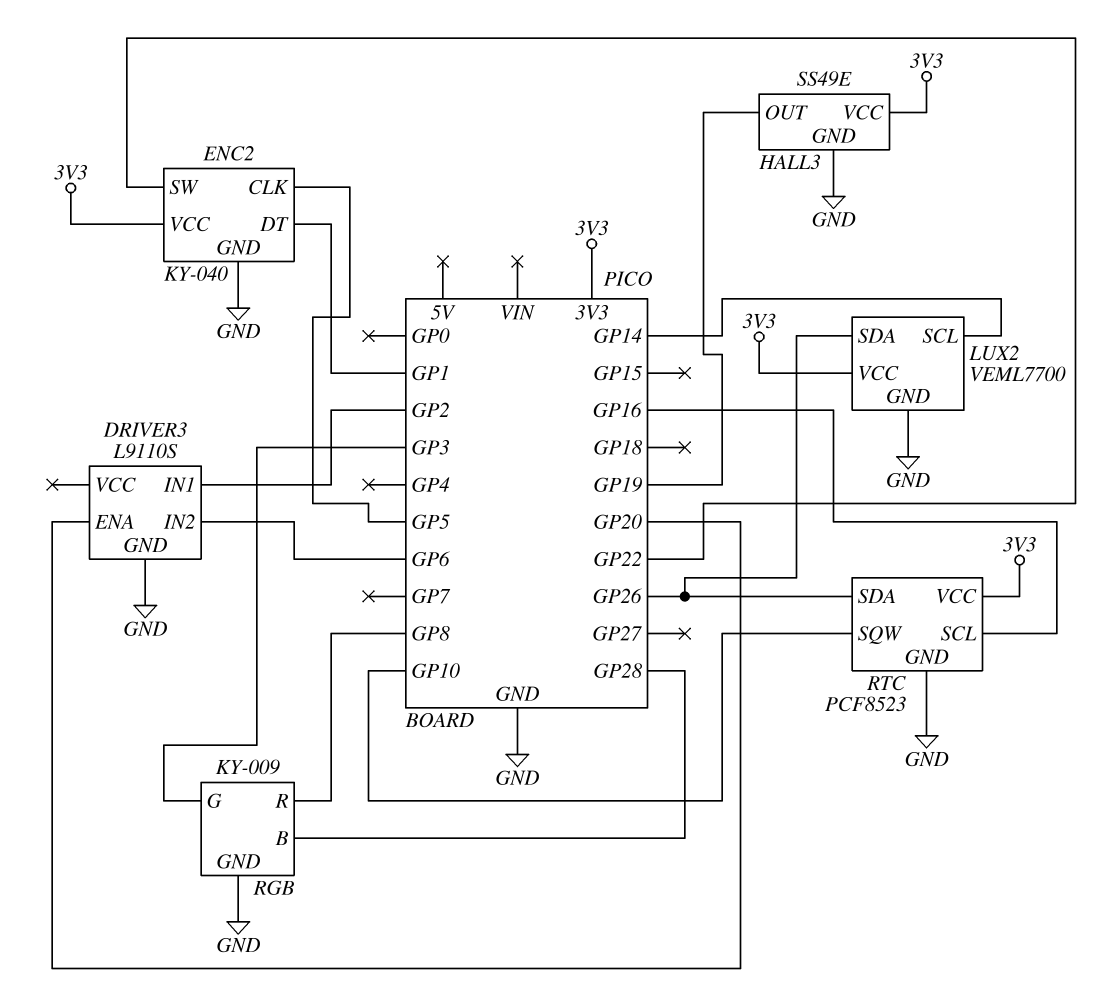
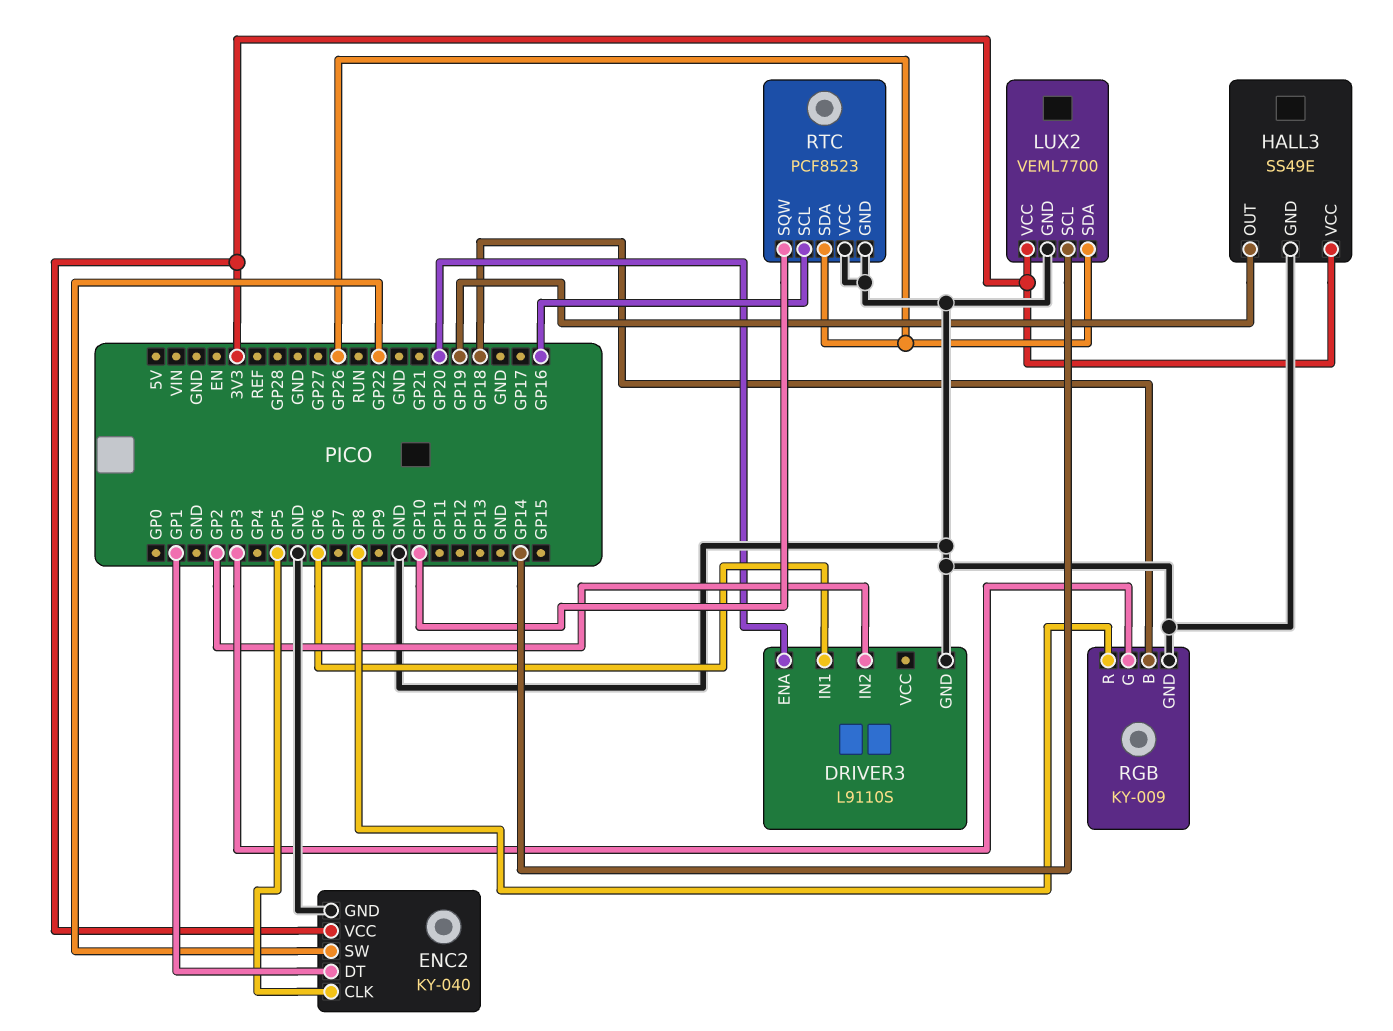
DRIVER3 pin IN1: GP2 -> GP6
DRIVER3 pin IN2: GP6 -> GP2
RGB pin B: GP28 -> GP18
RTC pin VCC: 3V3 -> GND

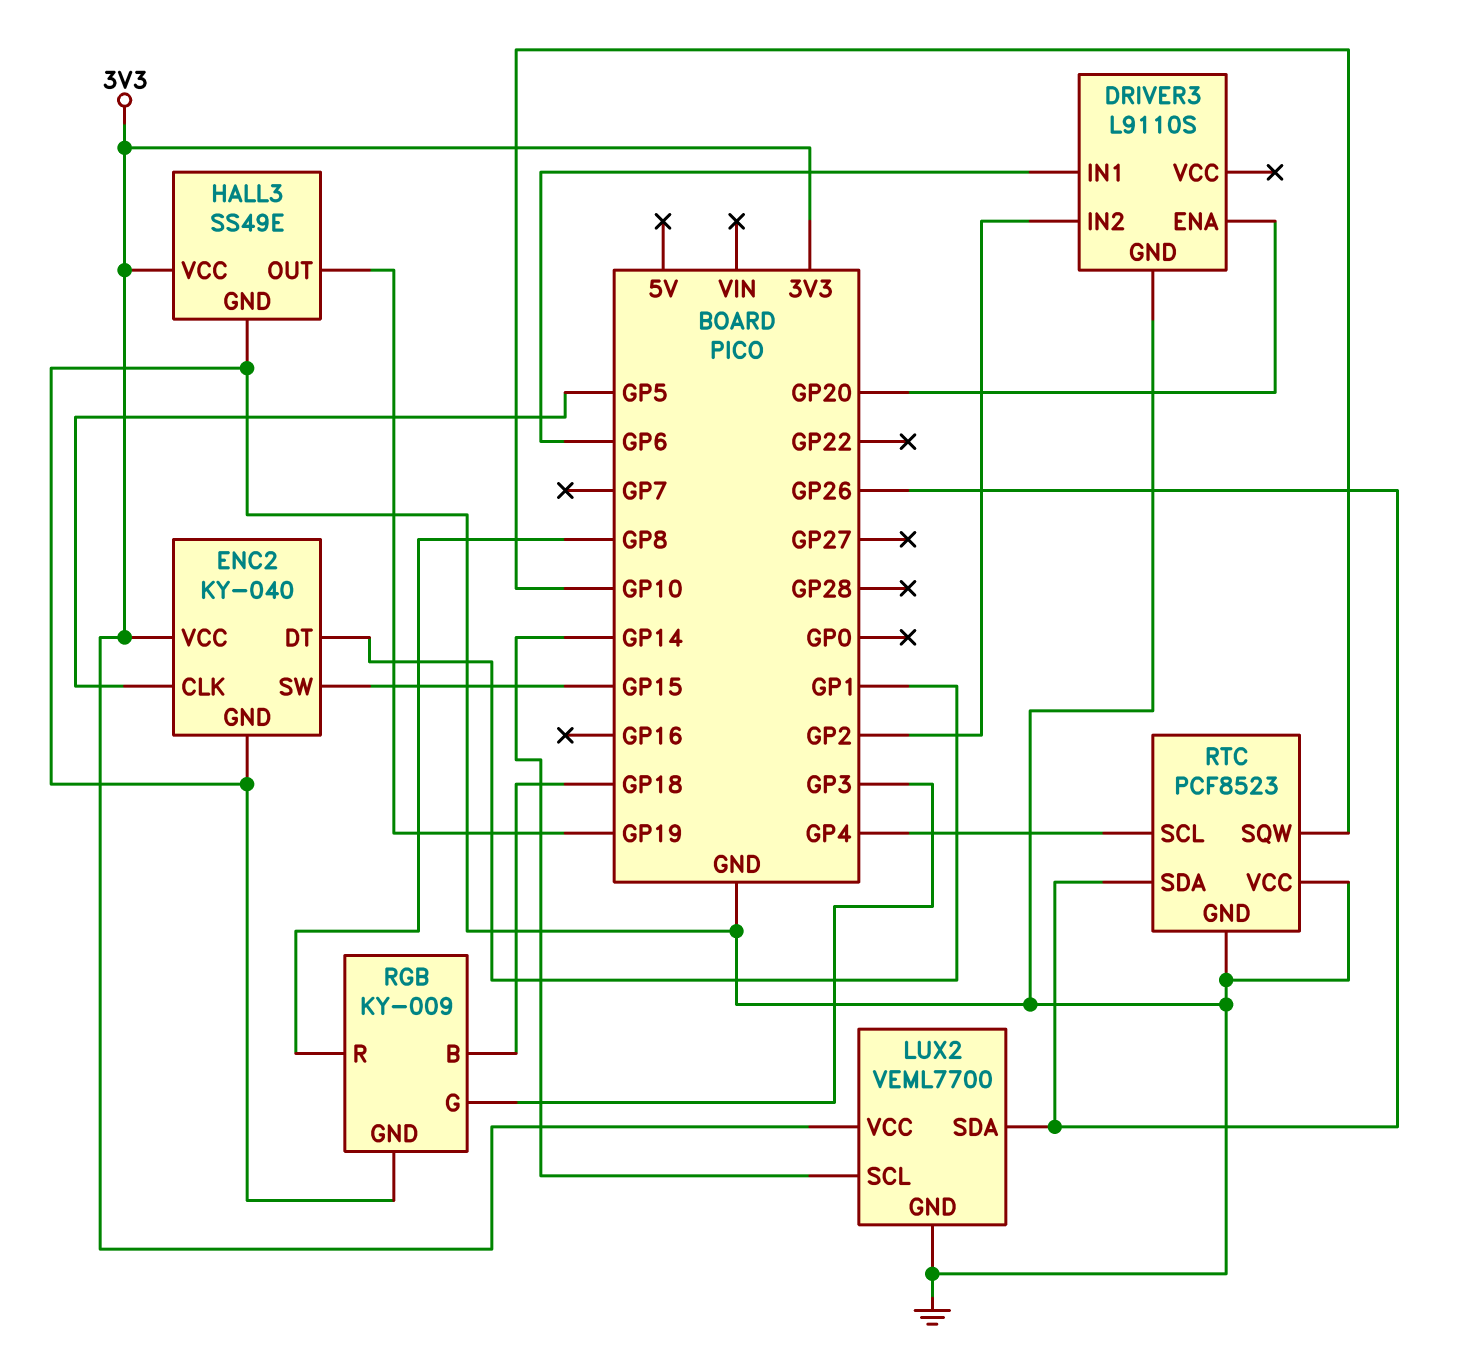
ENC2 pin SW: GP22 -> GP15
RTC pin SCL: GP16 -> GP4

